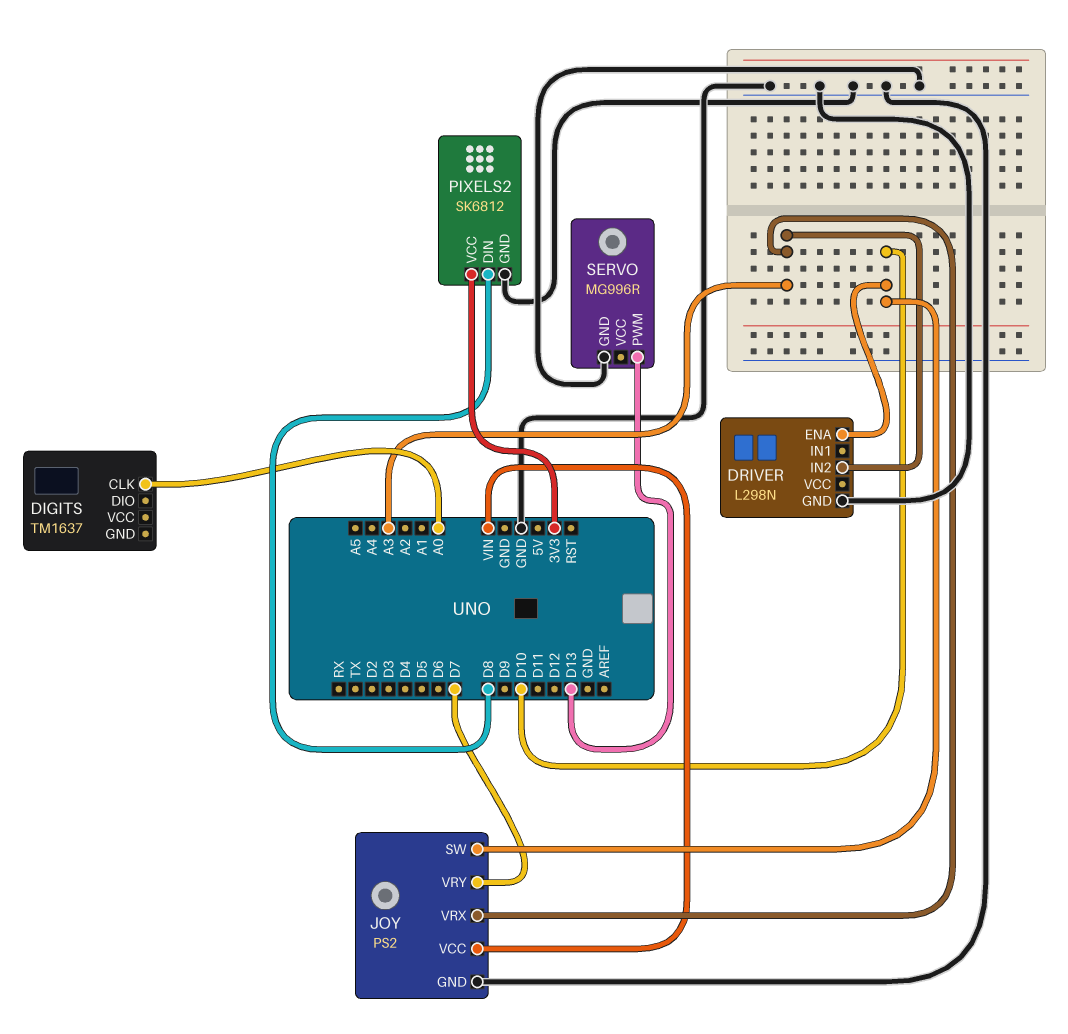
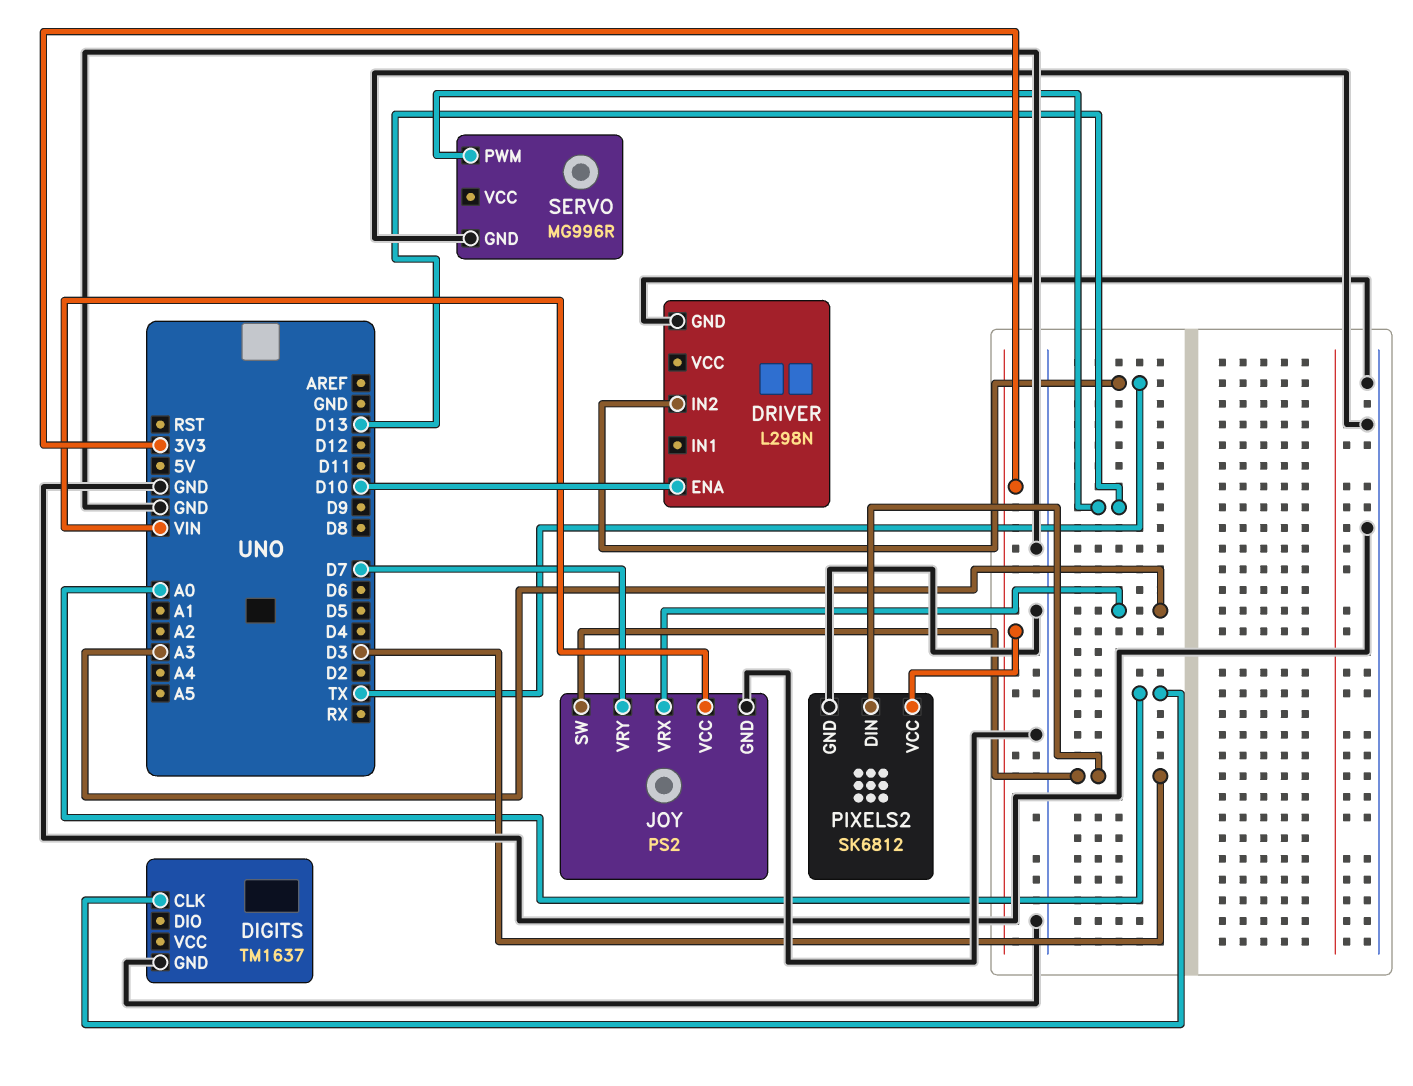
DIGITS pin GND: none -> GND
DRIVER pin IN2: A3 -> TX
JOY pin SW: D10 -> D3
PIXELS2 pin DIN: D8 -> D3

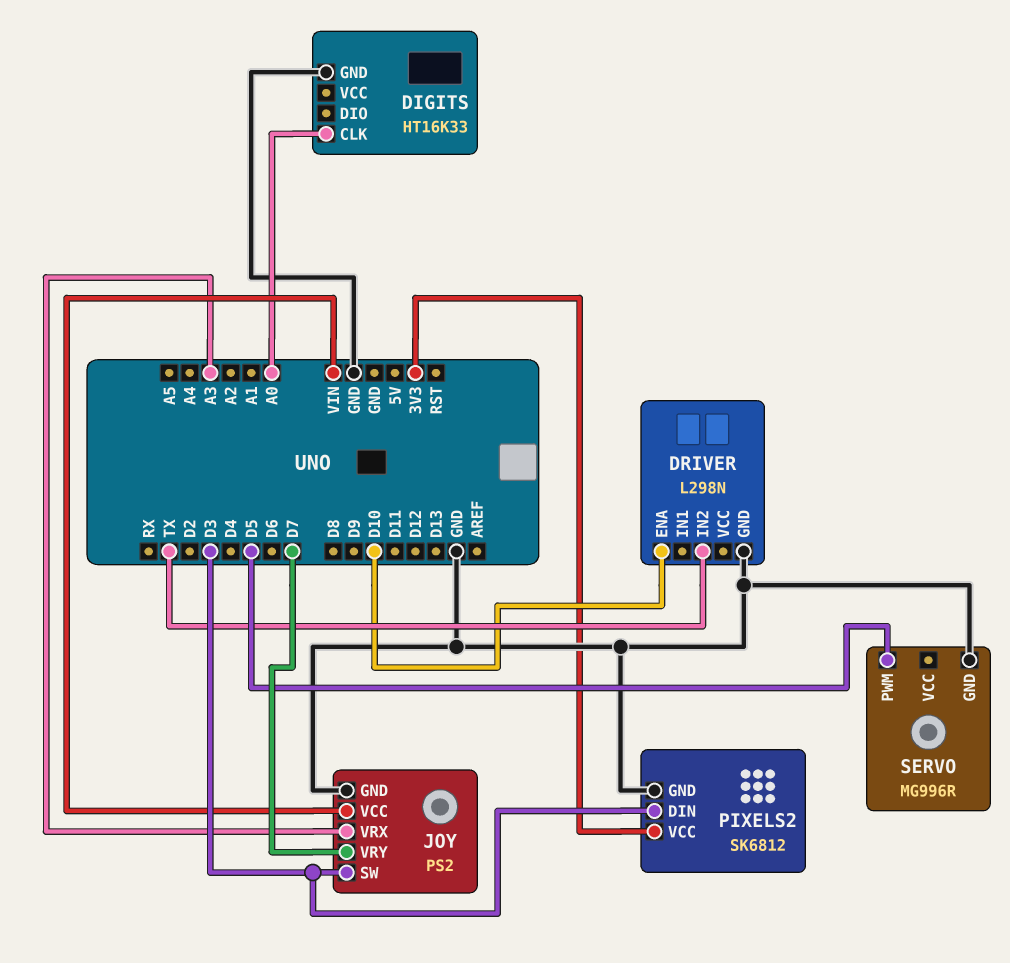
DIGITS: TM1637 -> HT16K33
SERVO pin PWM: D13 -> D5

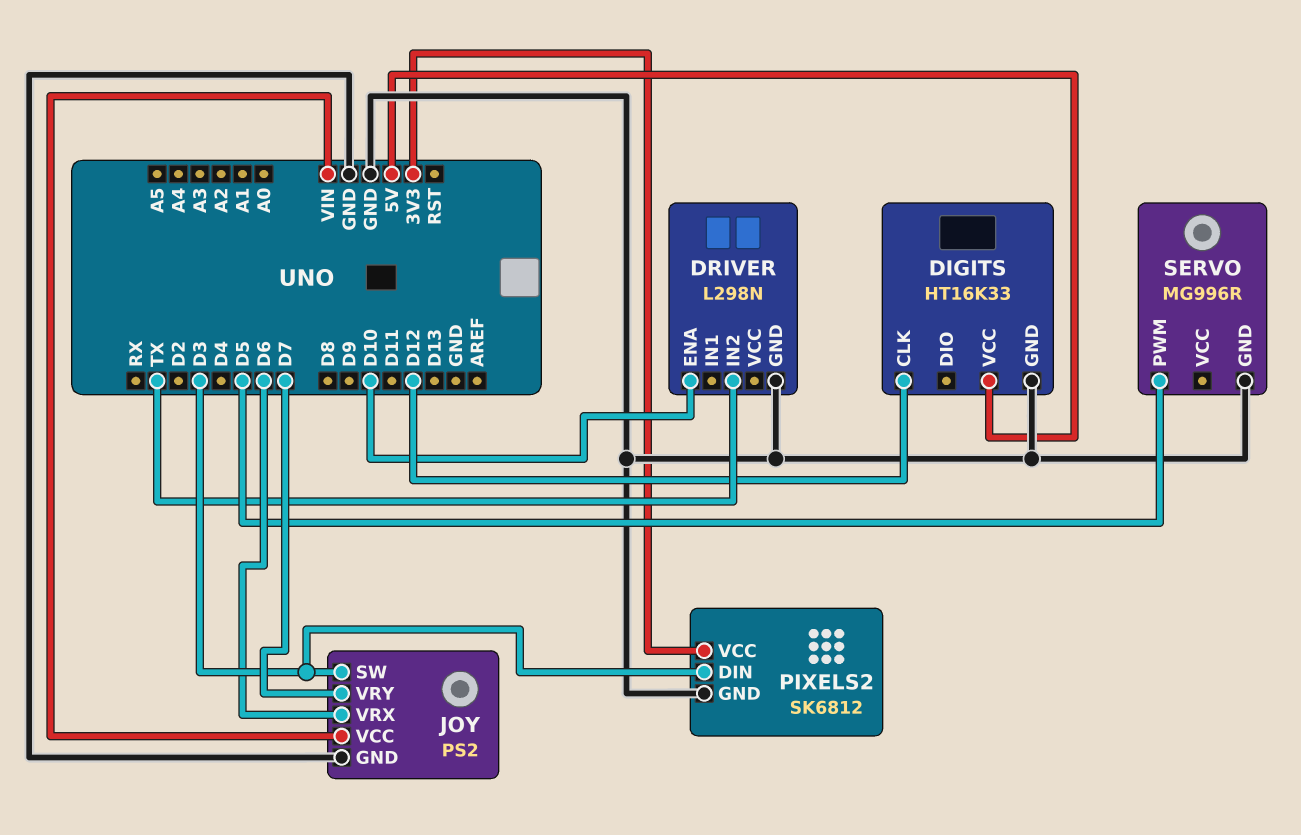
DIGITS pin CLK: A0 -> D12
DIGITS pin VCC: none -> 5V
JOY pin VRX: A3 -> D6

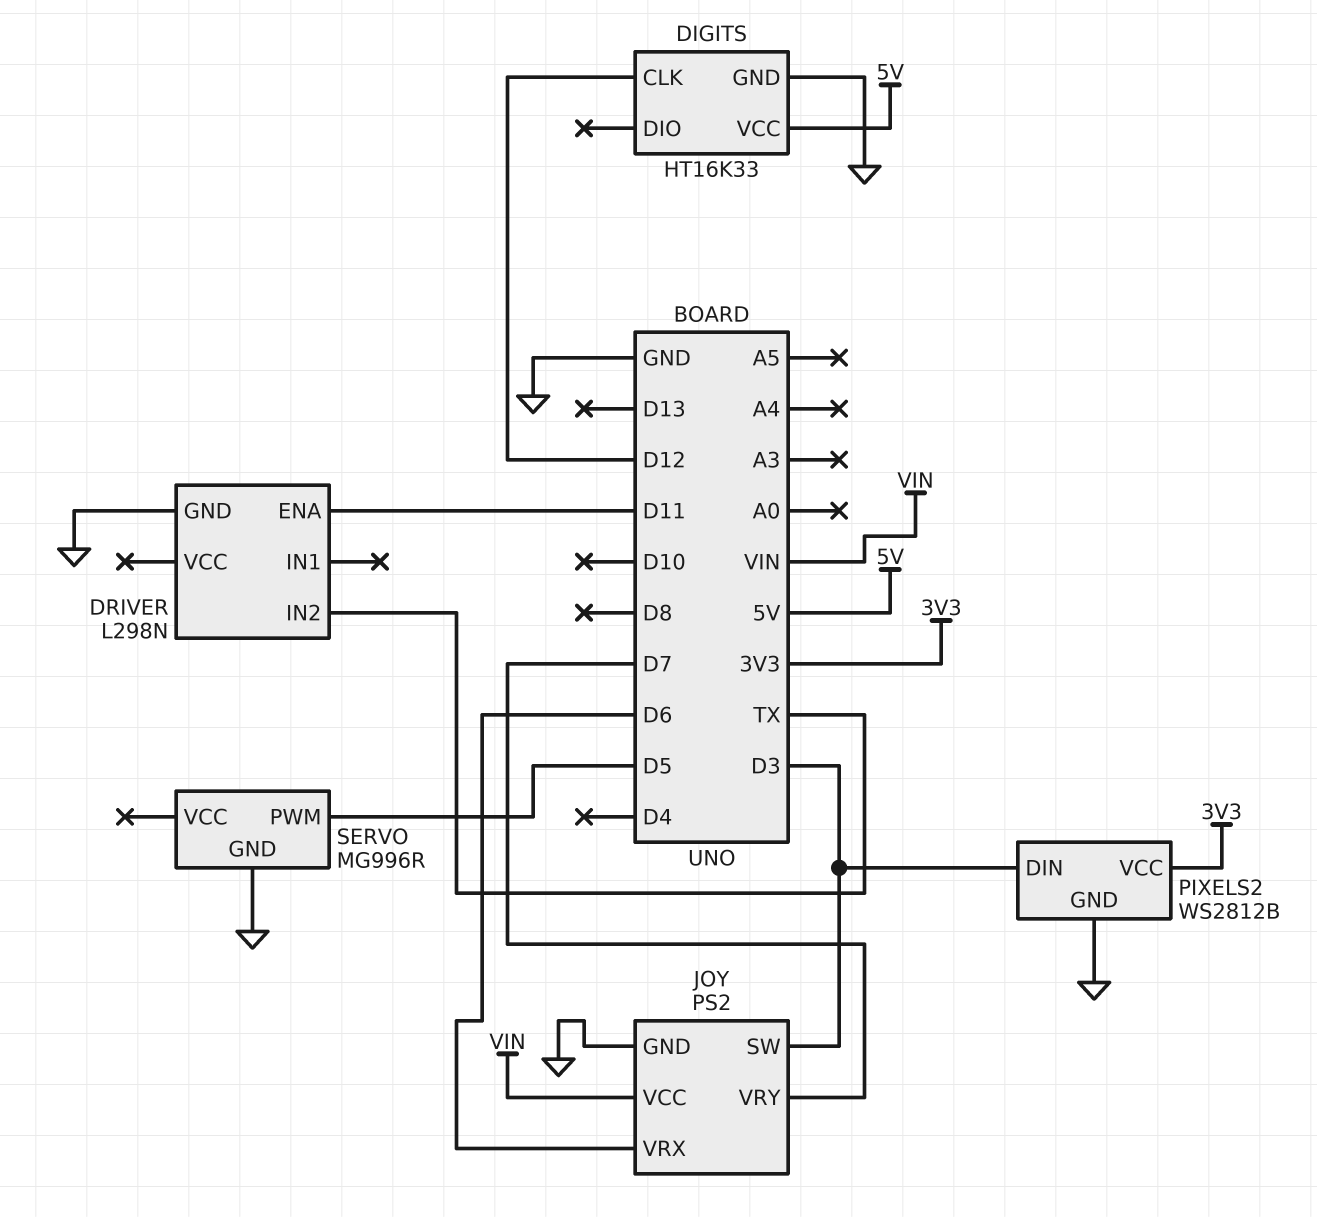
DRIVER pin ENA: D10 -> D11
PIXELS2: SK6812 -> WS2812B

